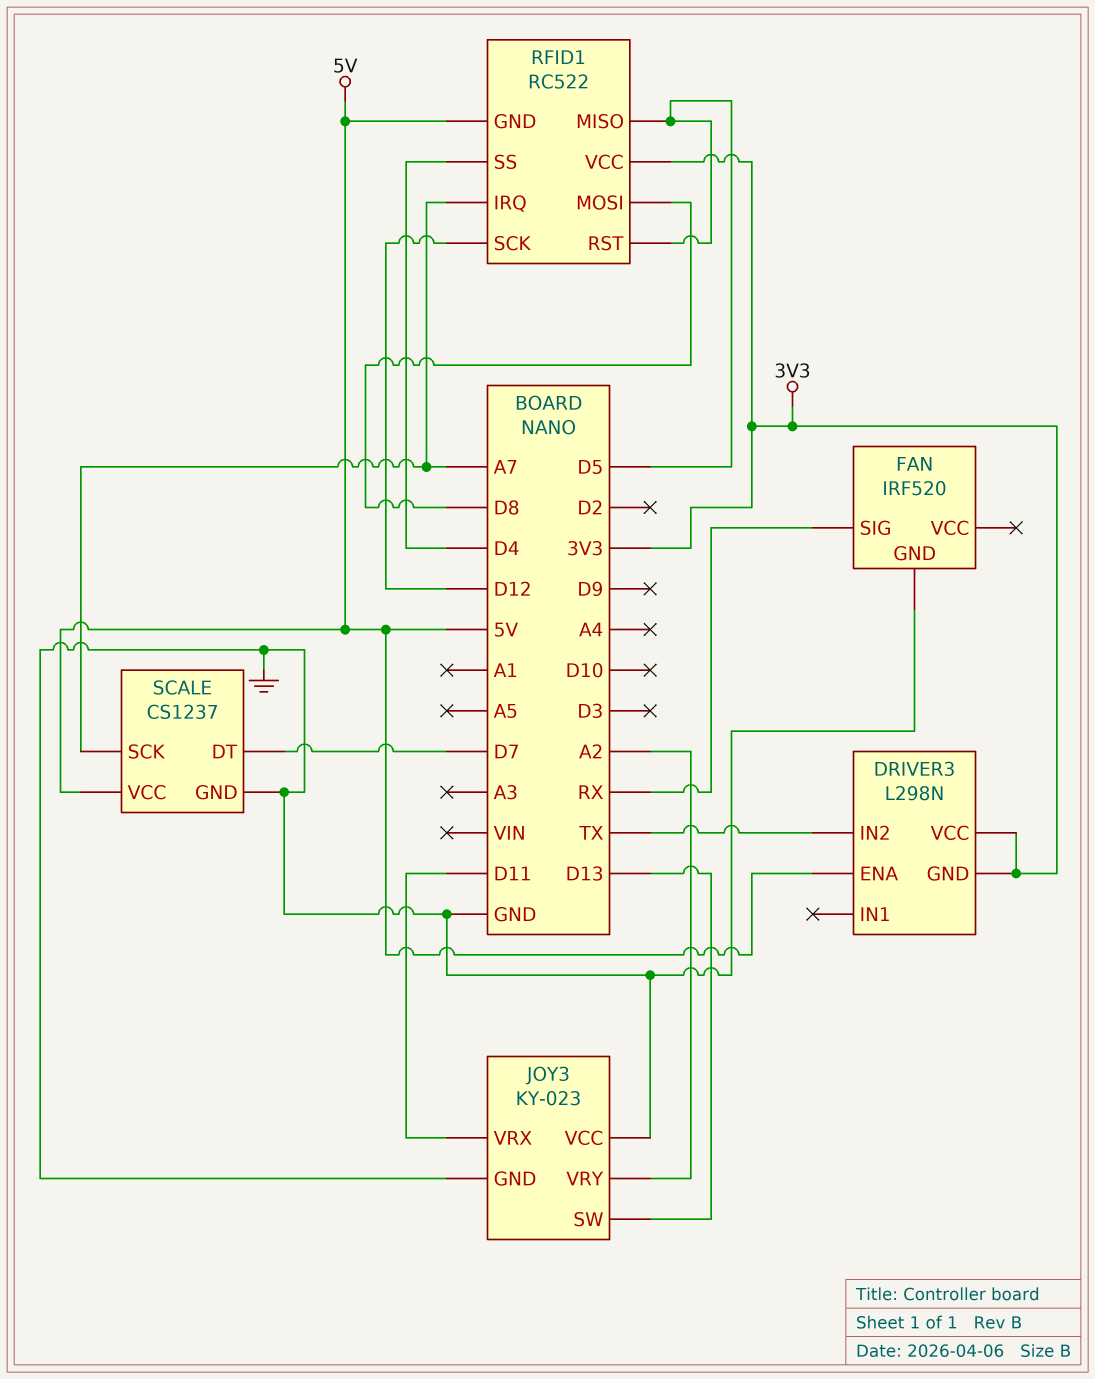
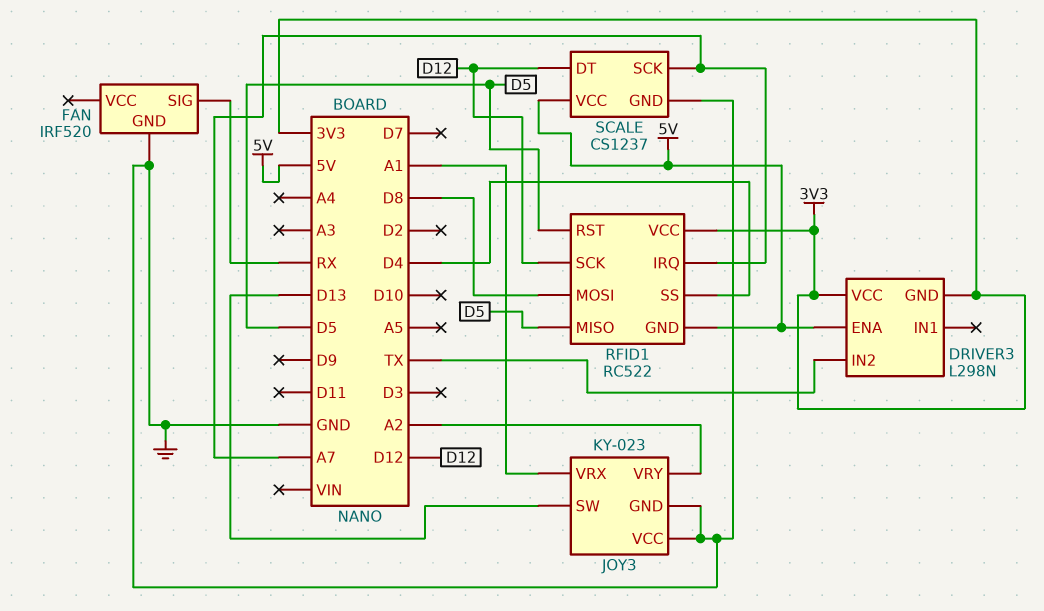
JOY3 pin VRX: D11 -> A1
SCALE pin DT: D7 -> D12

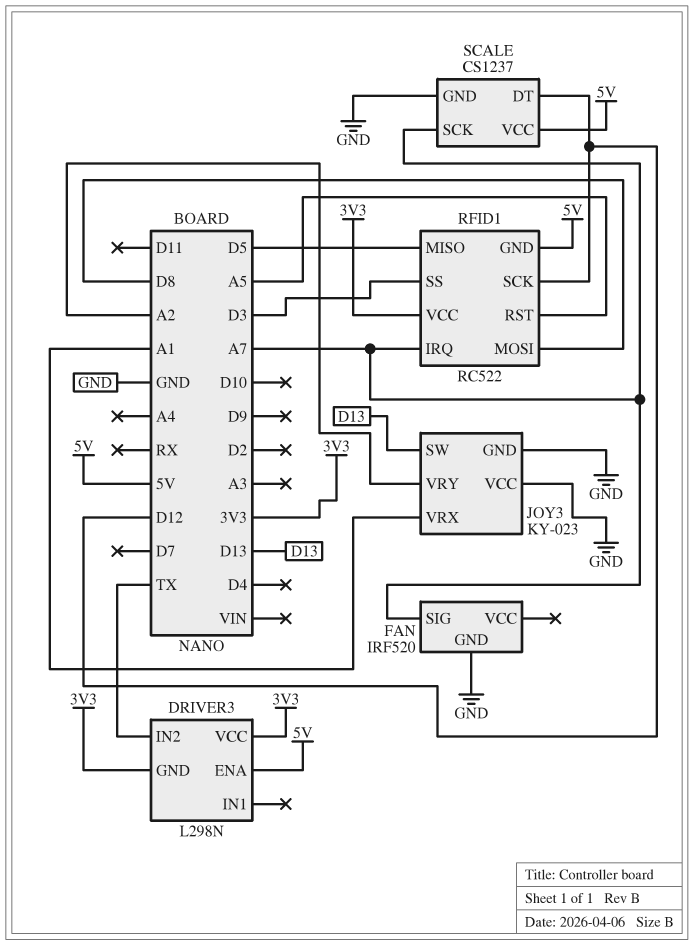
FAN pin SIG: RX -> A7
RFID1 pin RST: D5 -> A5
RFID1 pin SS: D4 -> D3

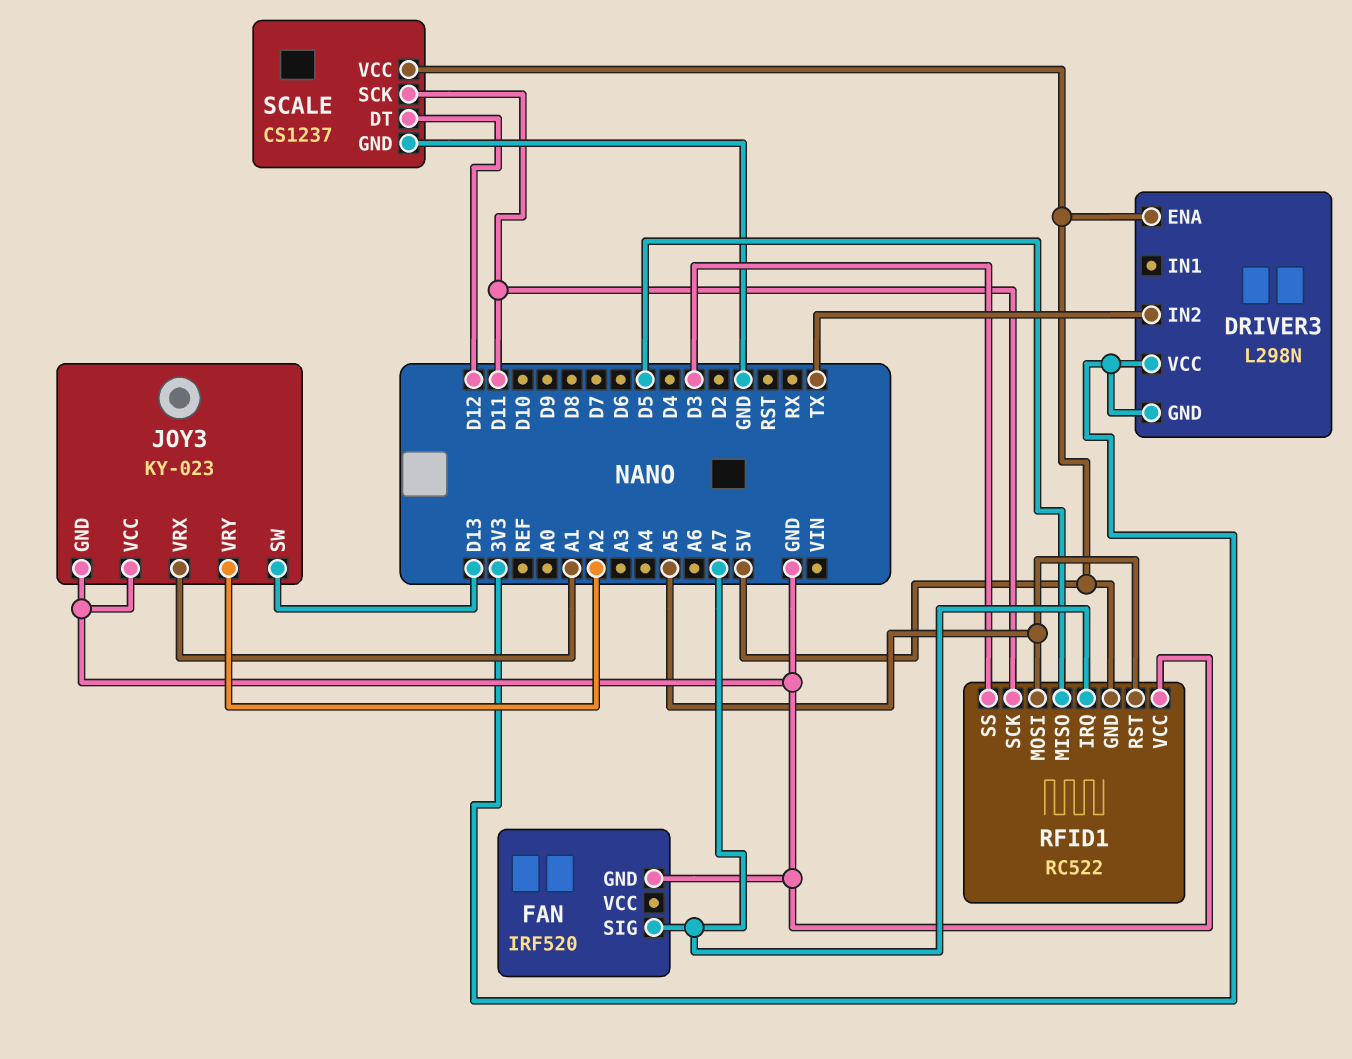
RFID1 pin MOSI: D8 -> A5
RFID1 pin SCK: D12 -> D11
RFID1 pin VCC: 3V3 -> GND
SCALE pin SCK: A7 -> D11

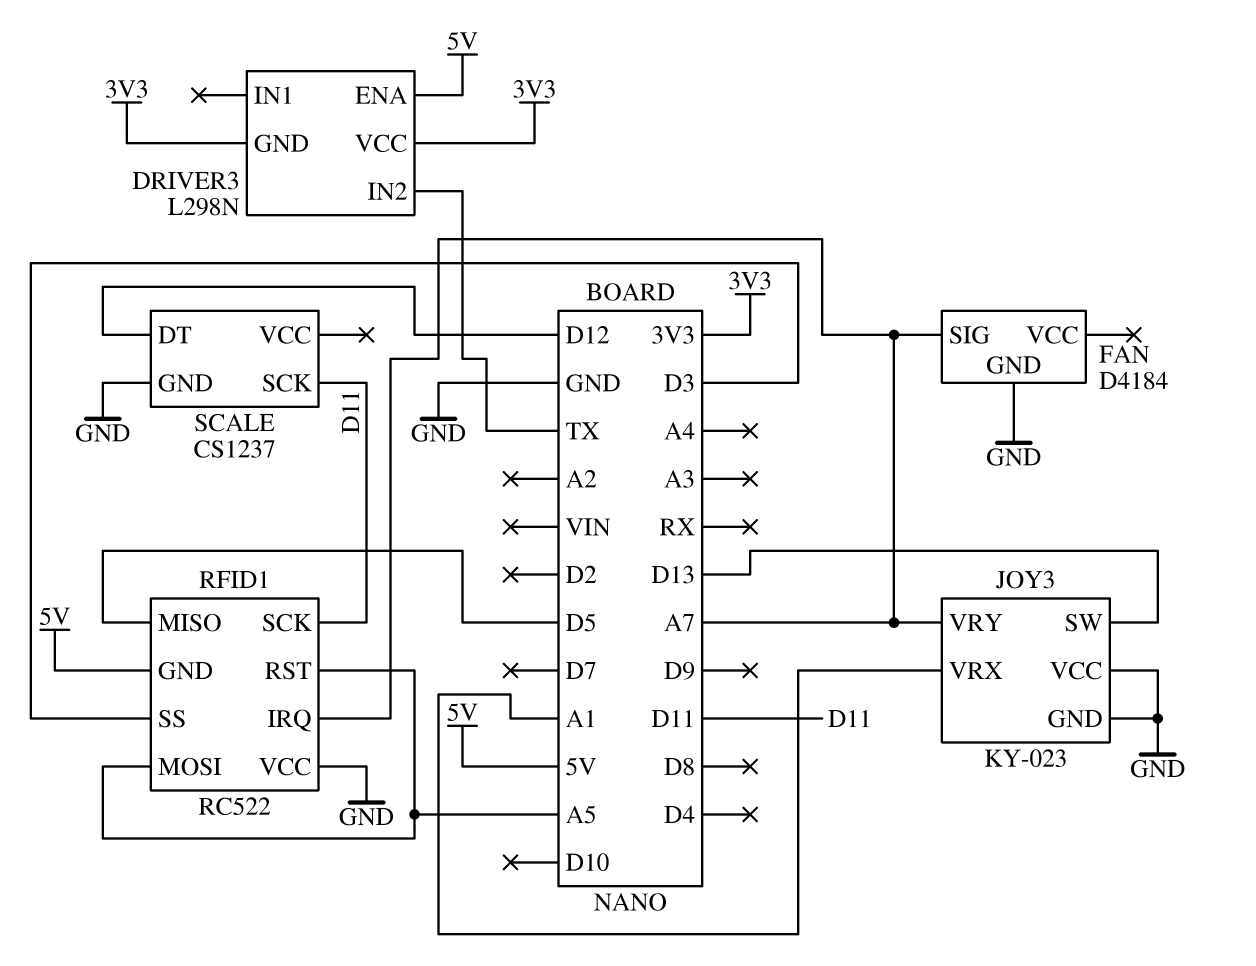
FAN: IRF520 -> D4184
JOY3 pin VRY: A2 -> A7
SCALE pin VCC: 5V -> none

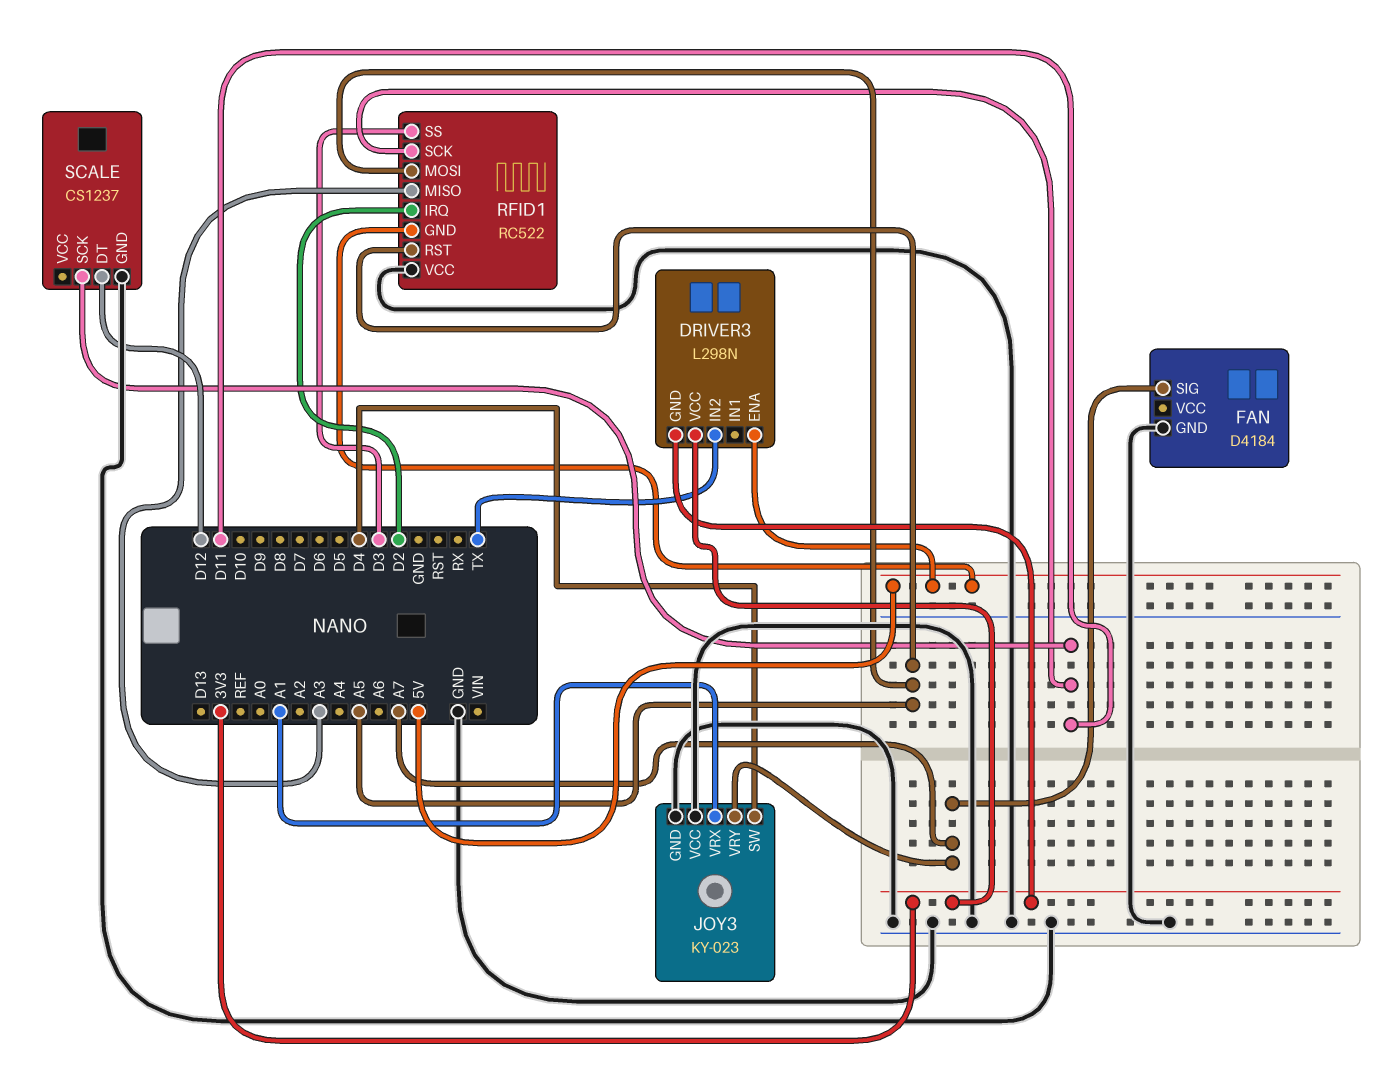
JOY3 pin SW: D13 -> D4
RFID1 pin IRQ: A7 -> D2
RFID1 pin MISO: D5 -> A3

